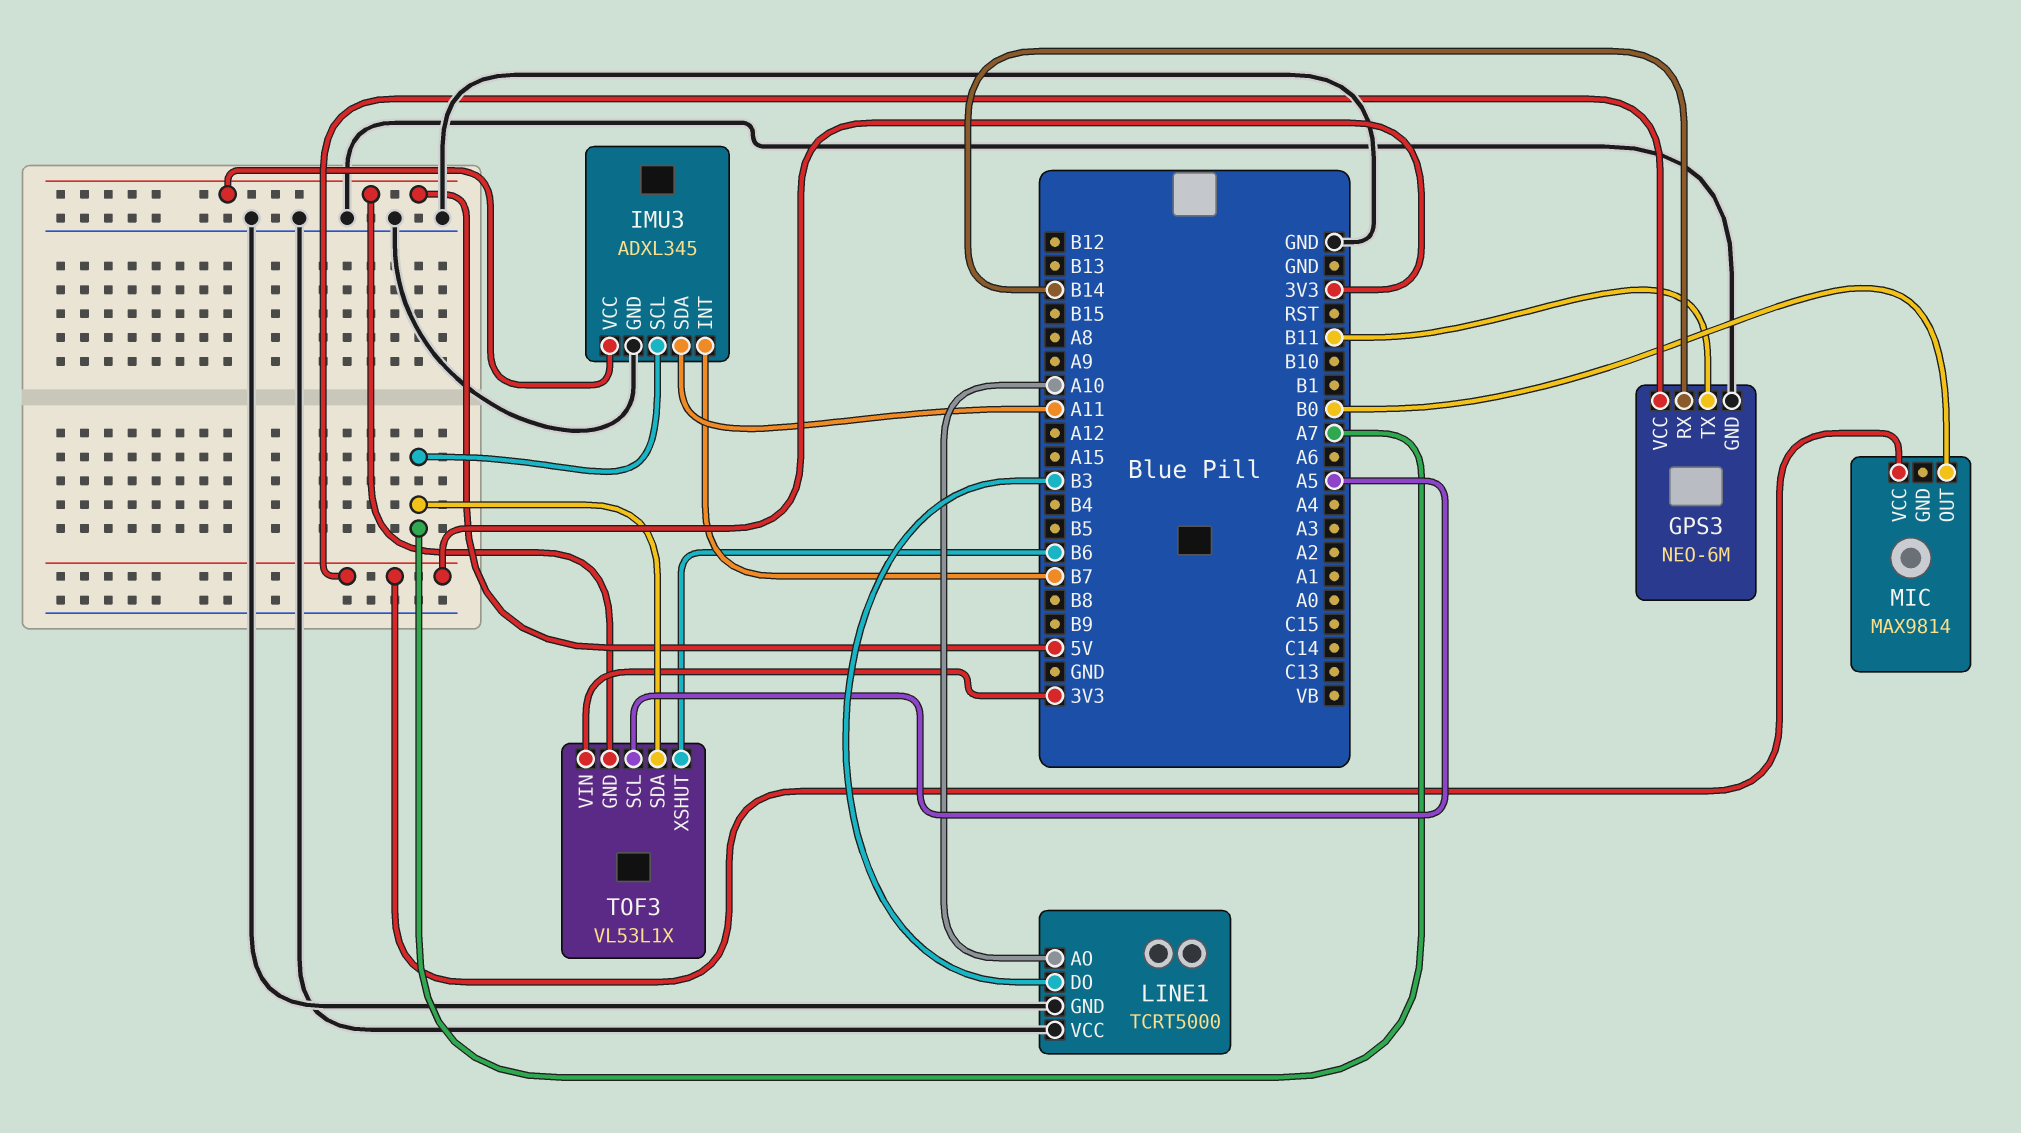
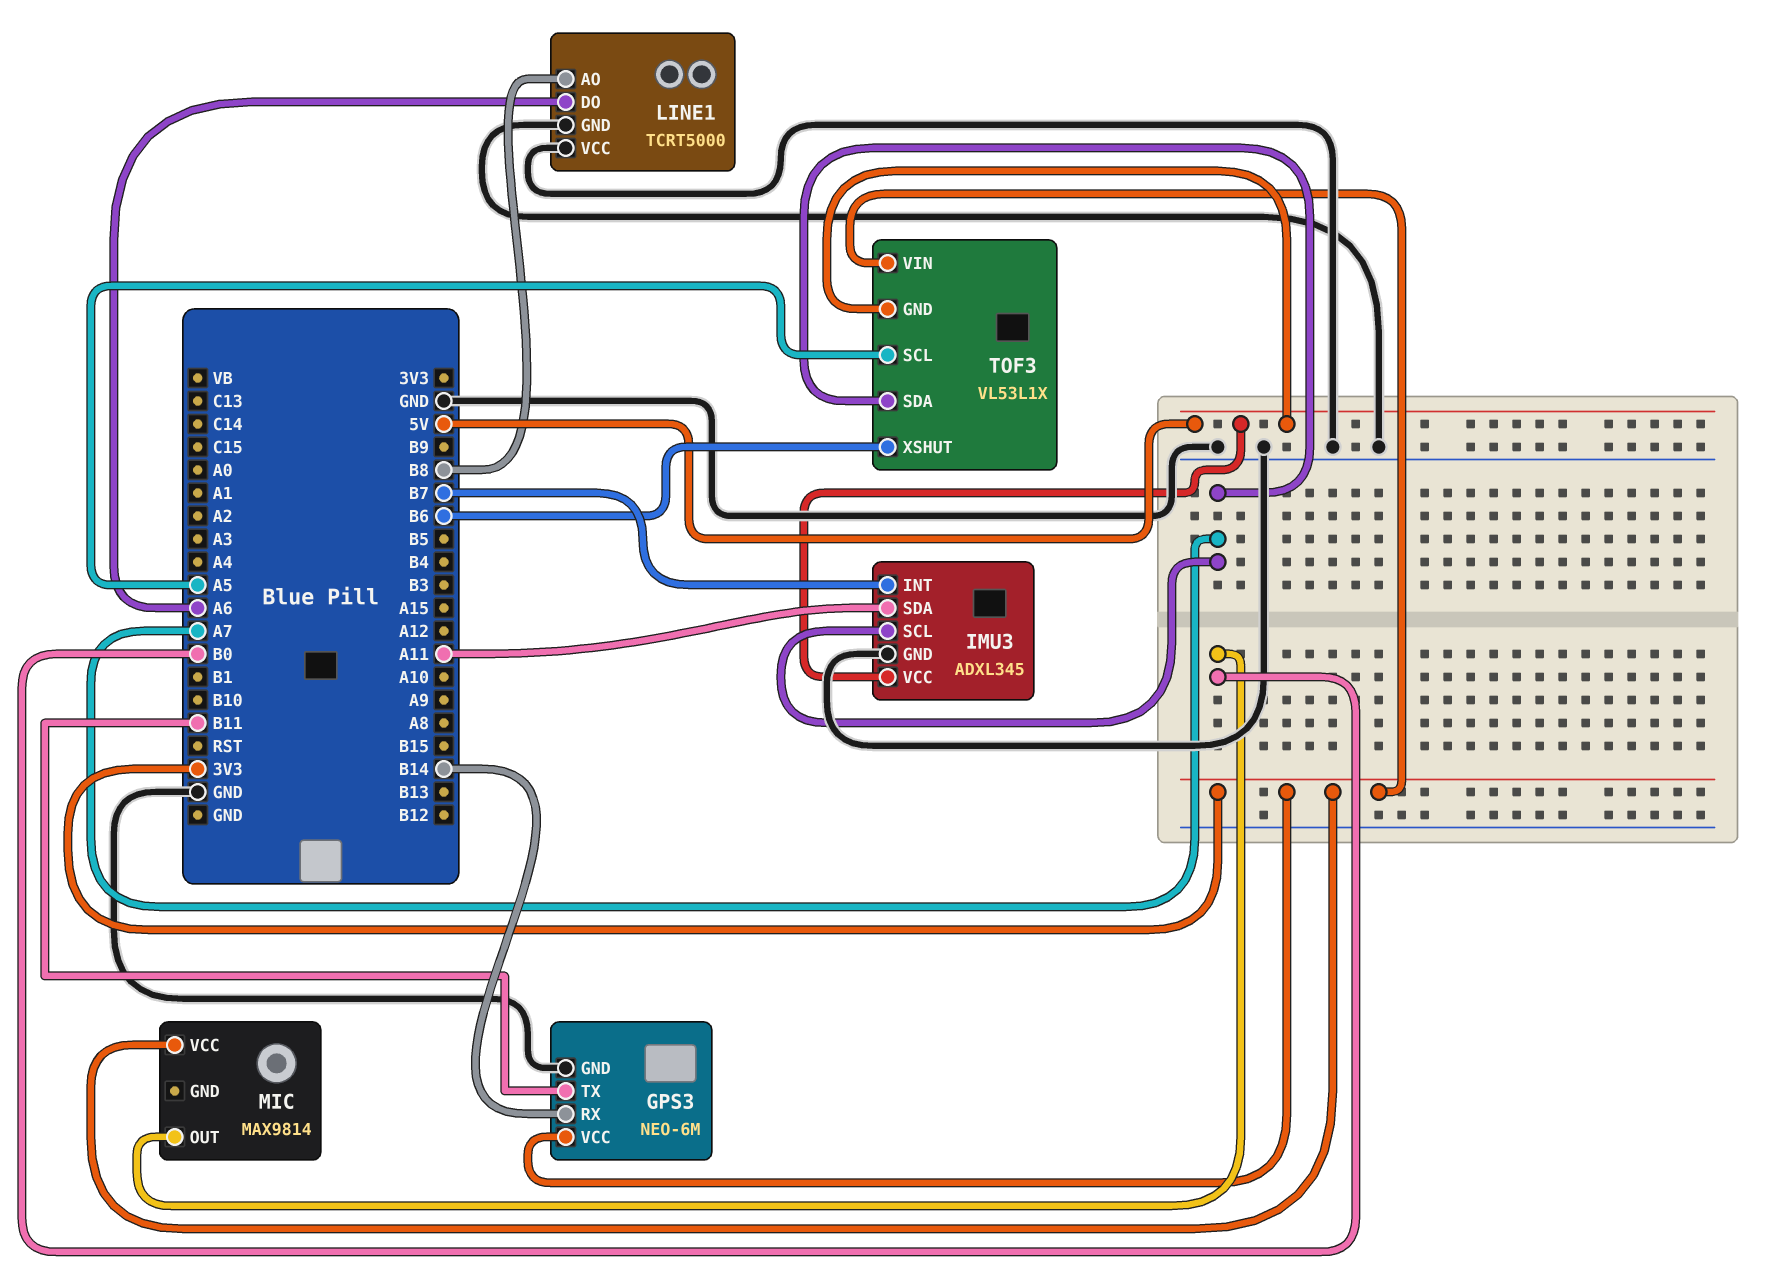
LINE1 pin AO: A10 -> B8
LINE1 pin DO: B3 -> A6

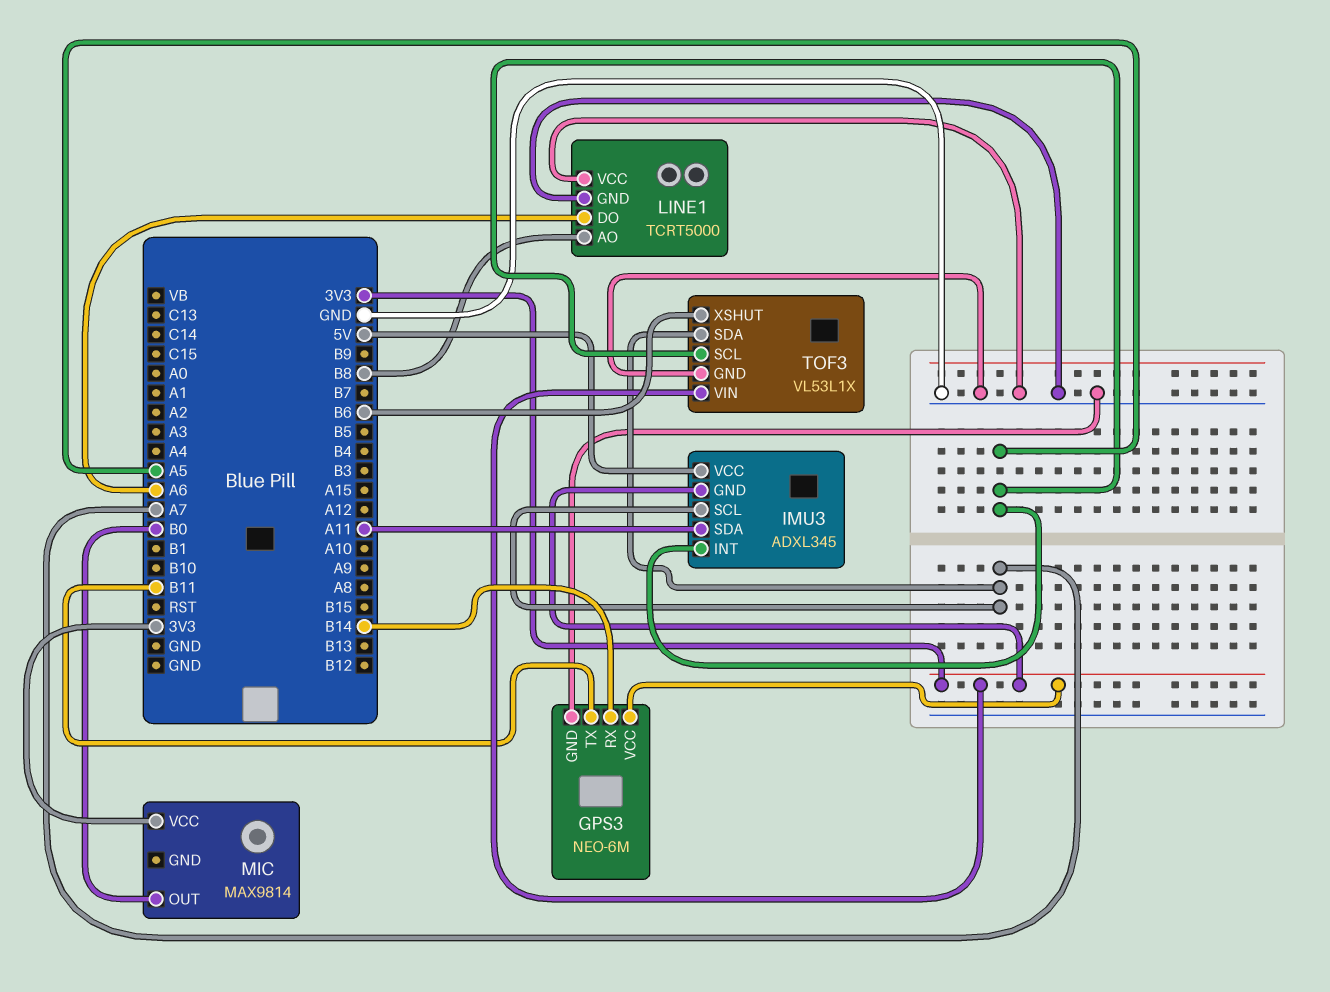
IMU3 pin GND: GND -> 3V3
IMU3 pin INT: B7 -> A5
TOF3 pin GND: 5V -> GND

